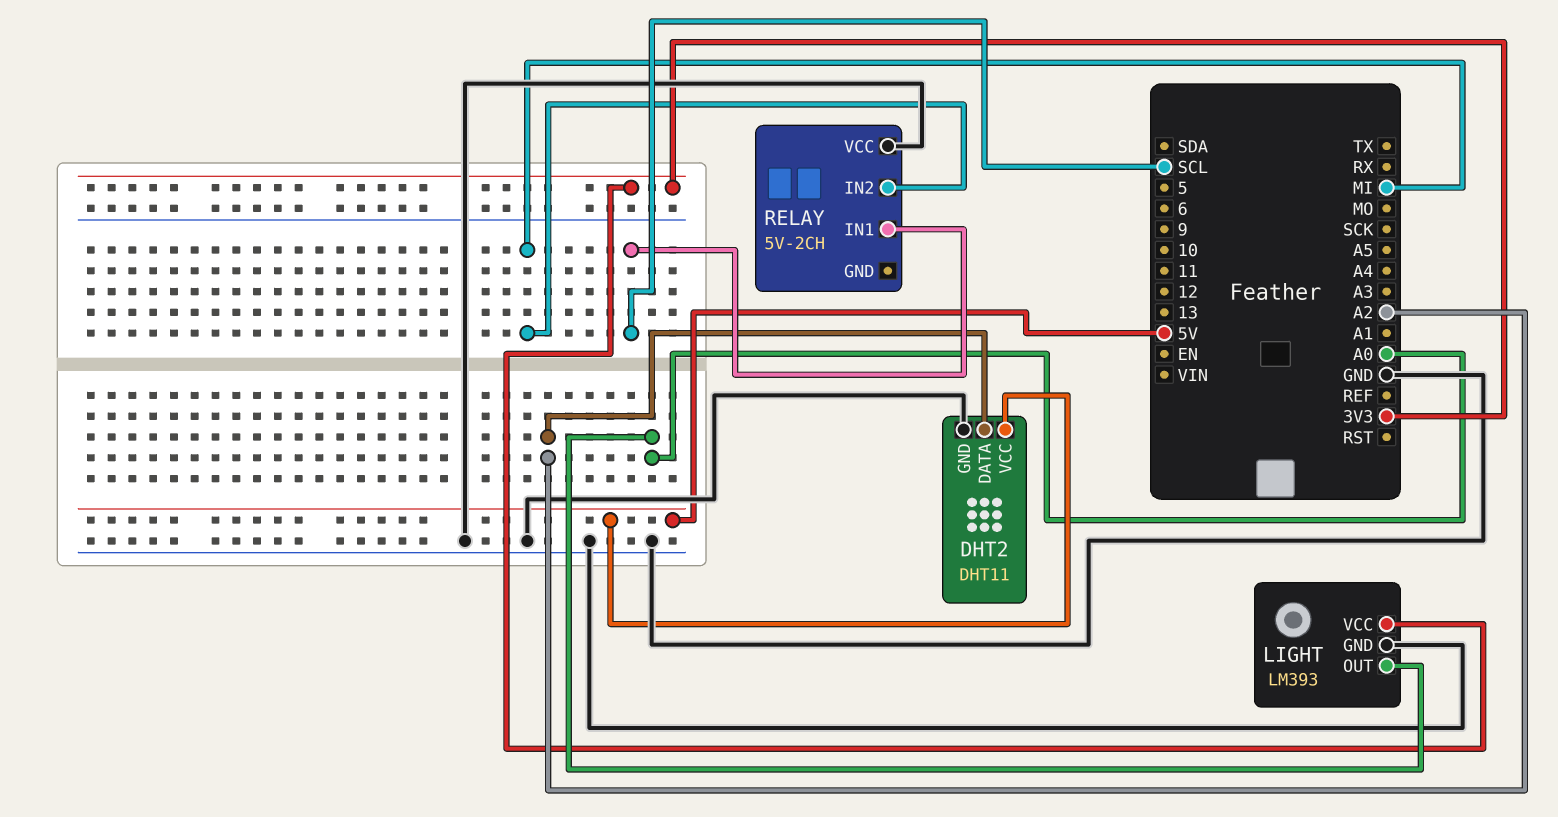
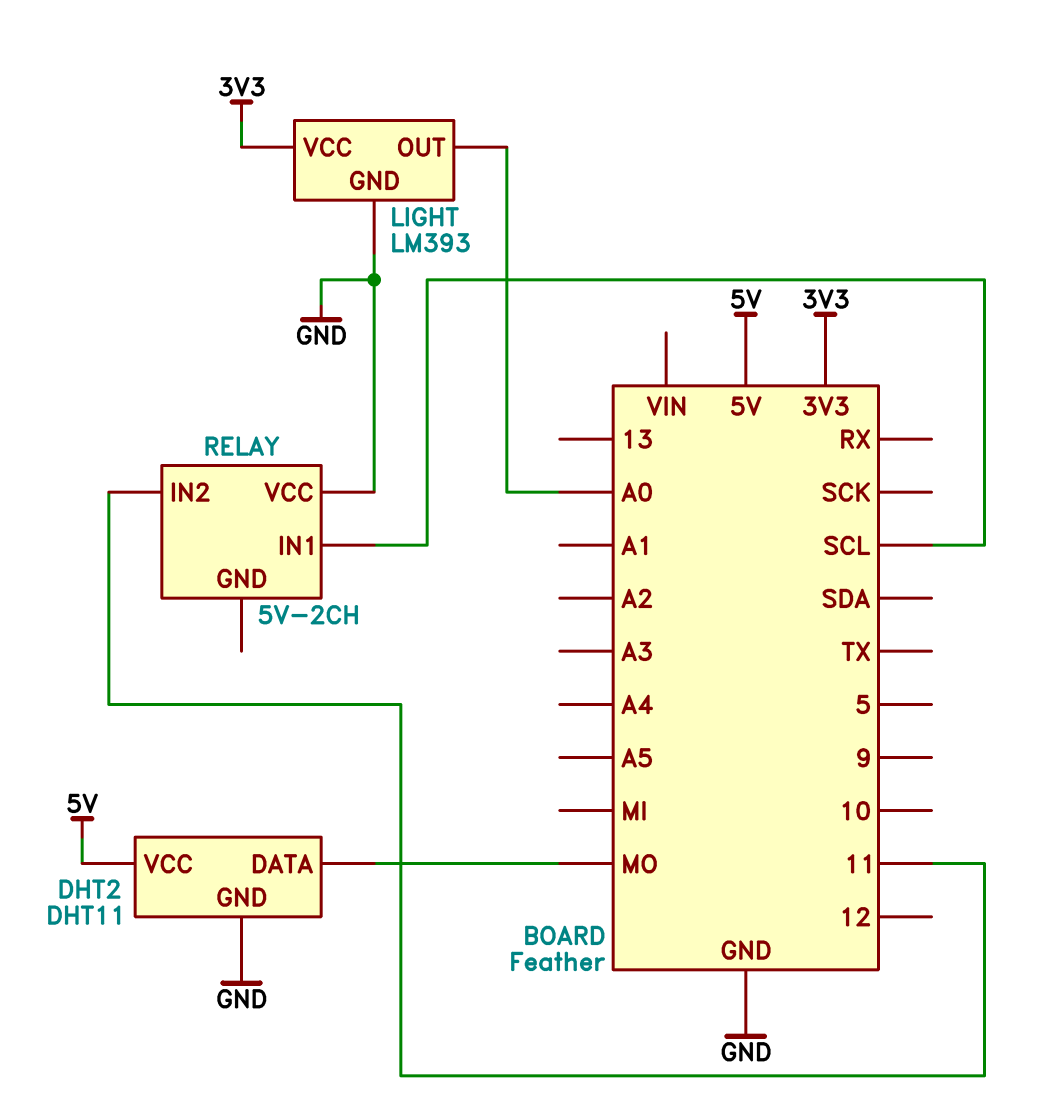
DHT2 pin DATA: A2 -> MO
RELAY pin IN2: MI -> 11

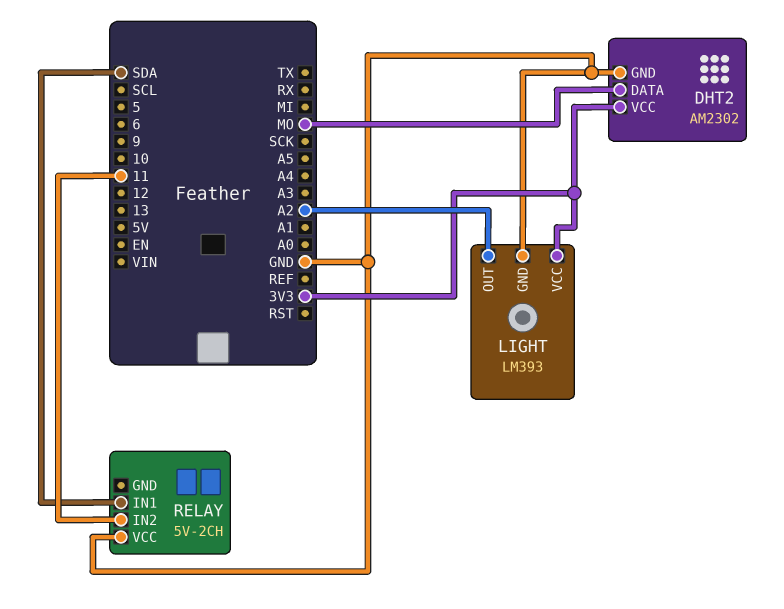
DHT2: DHT11 -> AM2302
DHT2 pin VCC: 5V -> 3V3
LIGHT pin OUT: A0 -> A2
RELAY pin IN1: SCL -> SDA

